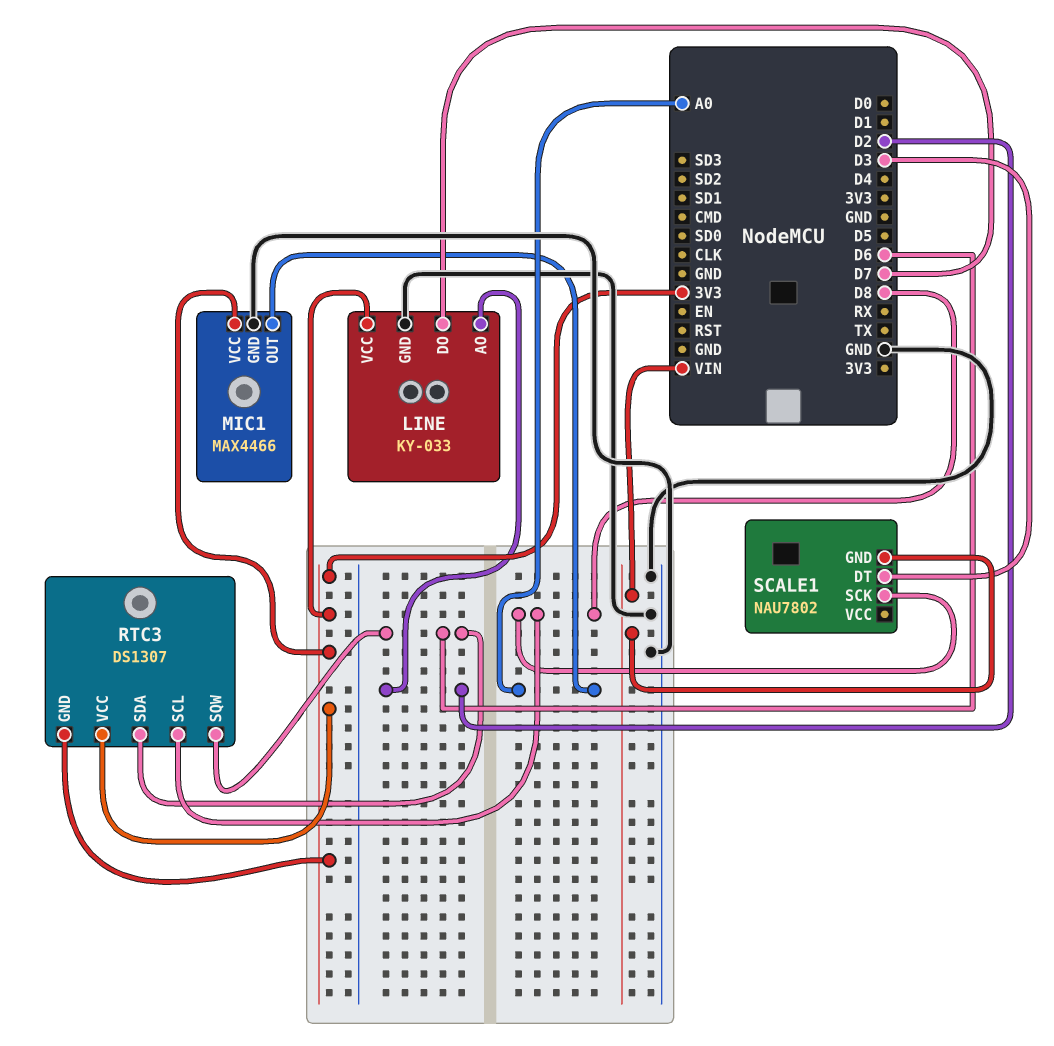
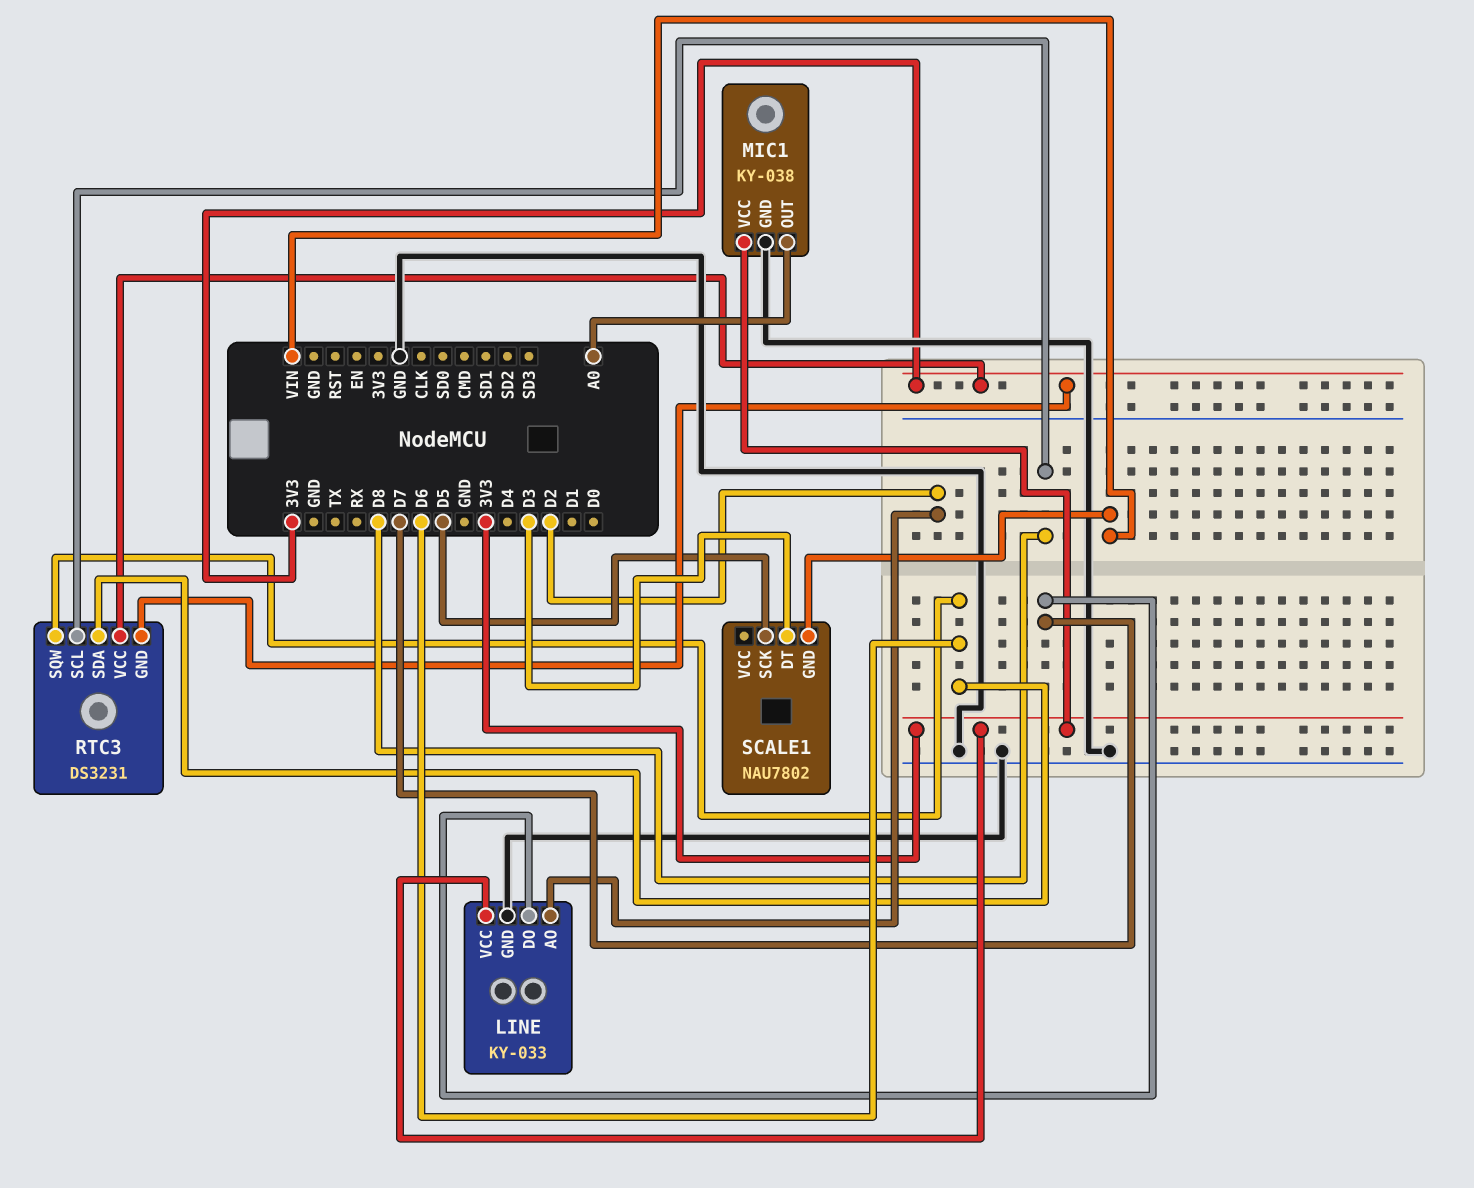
MIC1: MAX4466 -> KY-038
RTC3: DS1307 -> DS3231
SCALE1 pin SCK: D8 -> D5

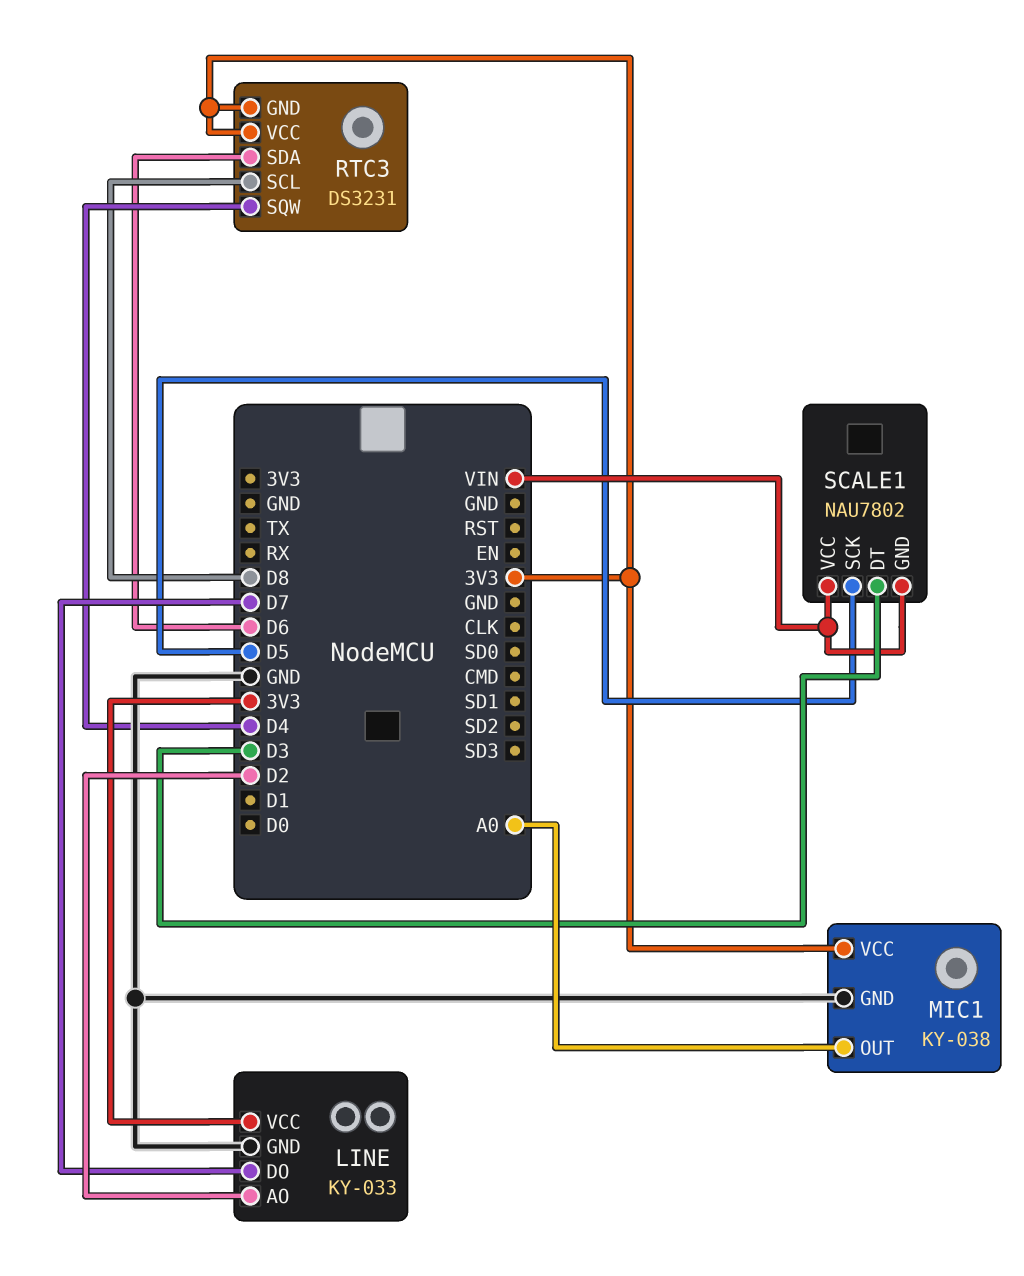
RTC3 pin SQW: D6 -> D4
SCALE1 pin VCC: none -> VIN

